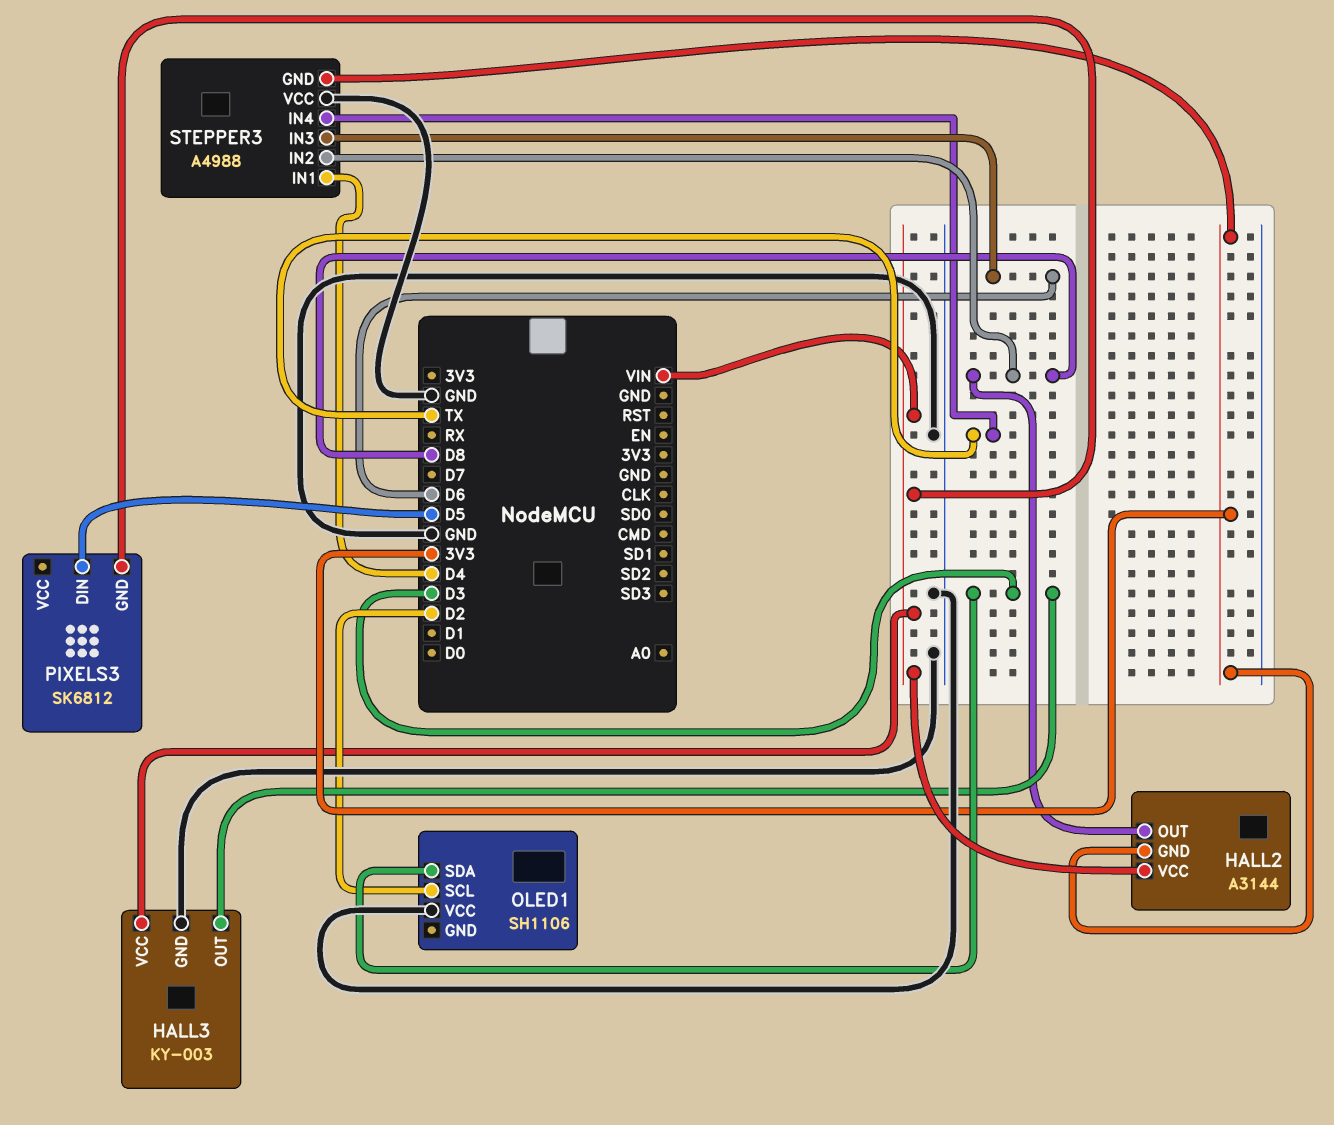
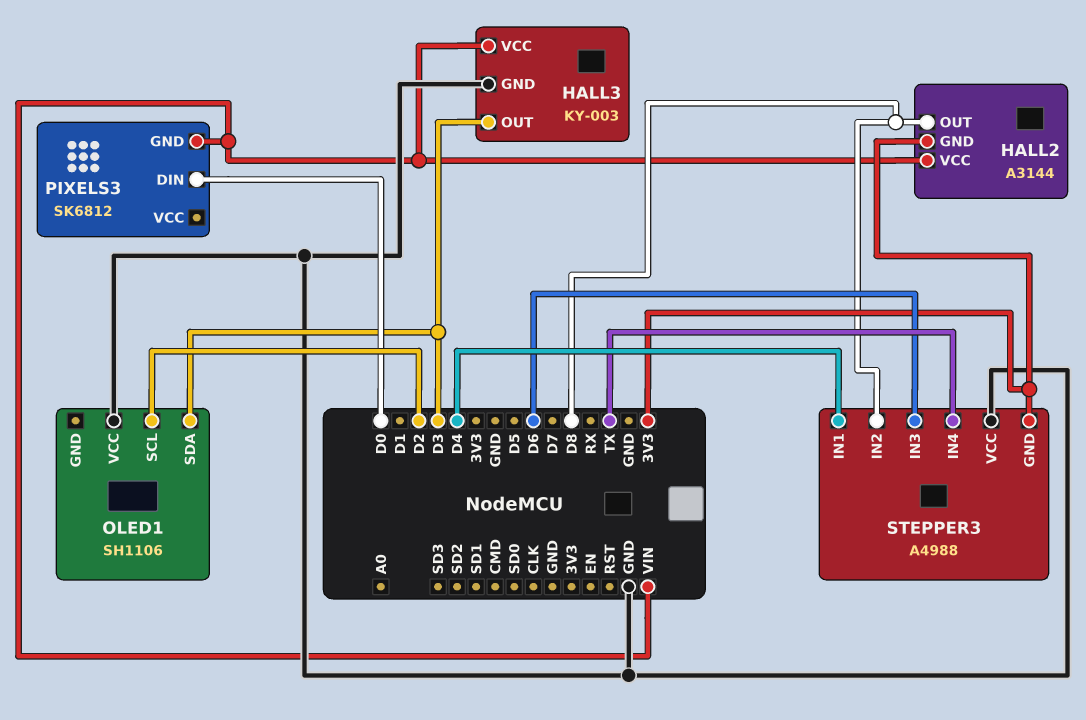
PIXELS3 pin DIN: D5 -> D0

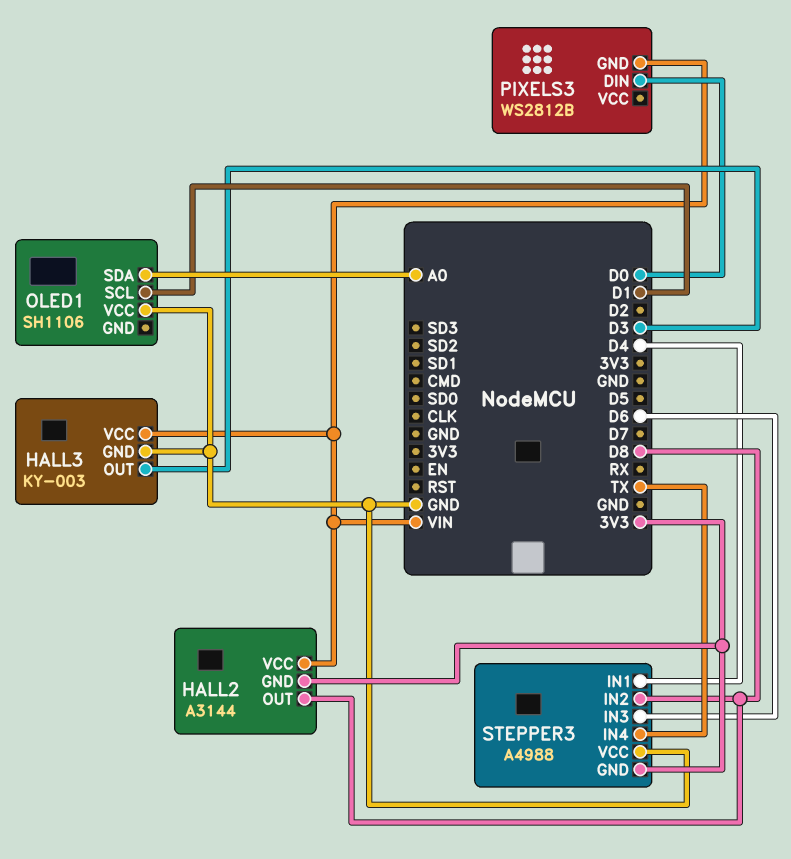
OLED1 pin SCL: D2 -> D1
OLED1 pin SDA: D3 -> A0
PIXELS3: SK6812 -> WS2812B

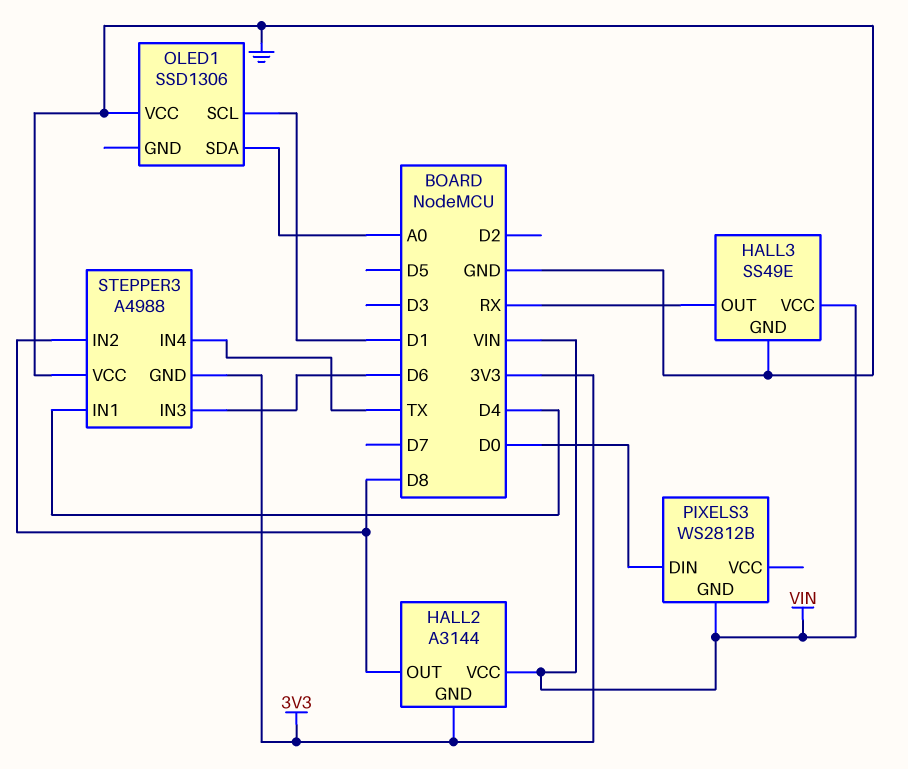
HALL3: KY-003 -> SS49E
HALL3 pin OUT: D3 -> RX
OLED1: SH1106 -> SSD1306

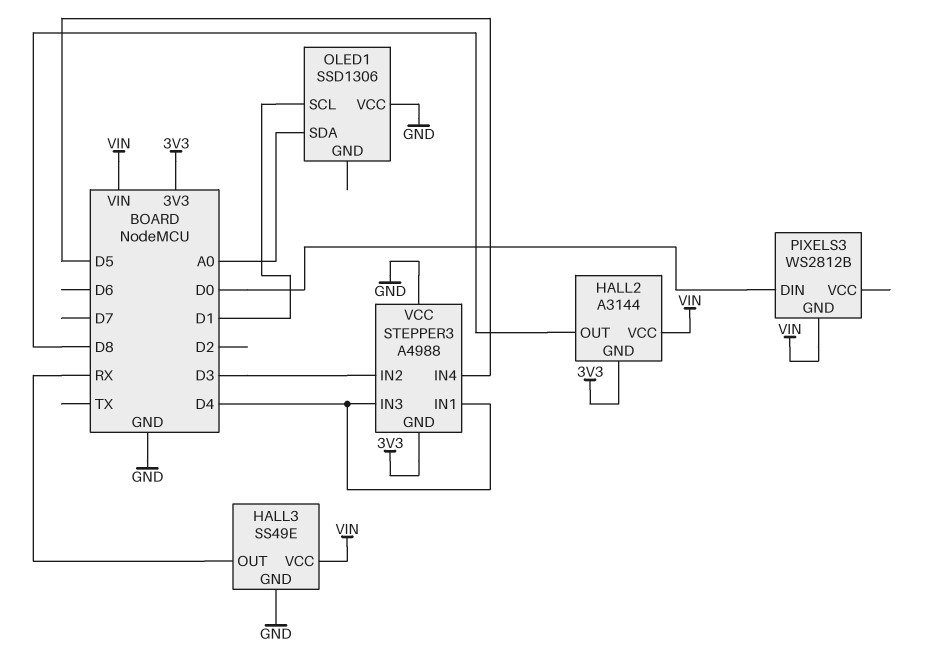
STEPPER3 pin IN2: D8 -> D3
STEPPER3 pin IN3: D6 -> D4
STEPPER3 pin IN4: TX -> D5

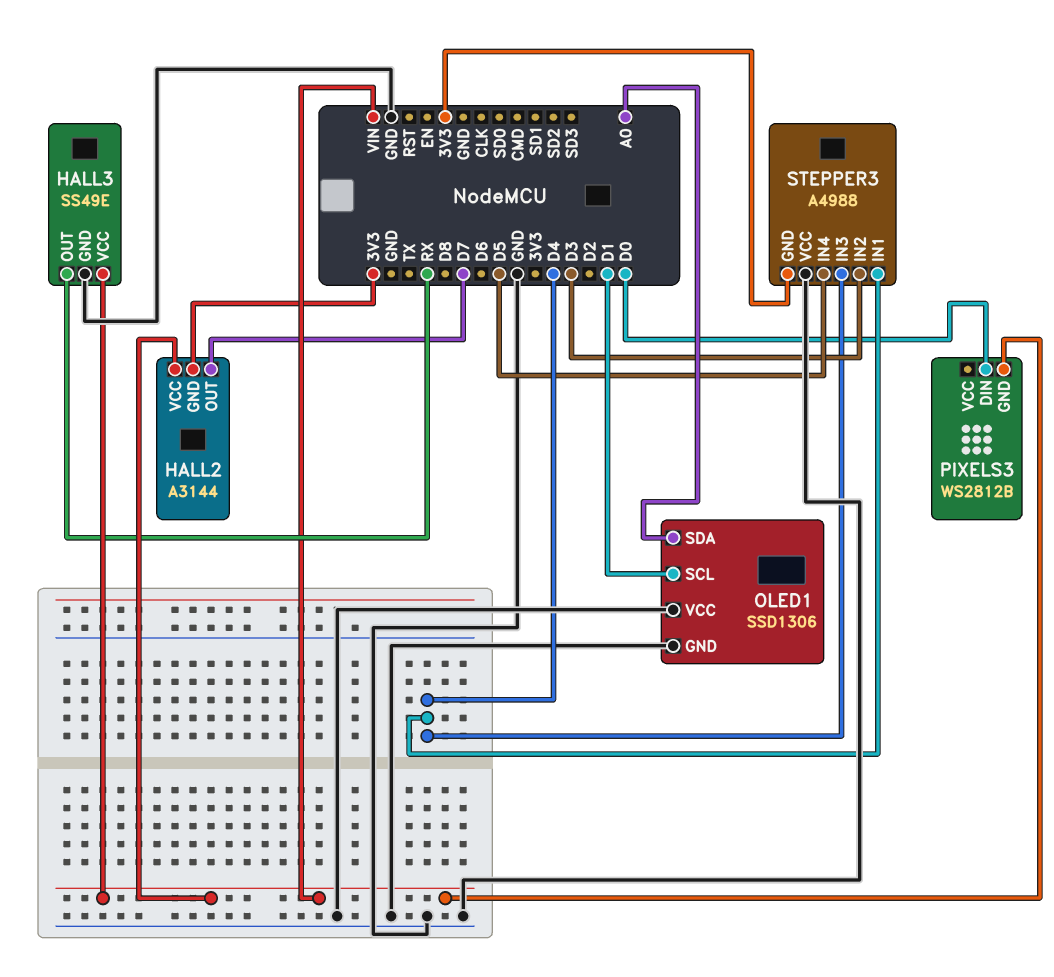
HALL2 pin OUT: D8 -> D7
OLED1 pin GND: none -> GND

